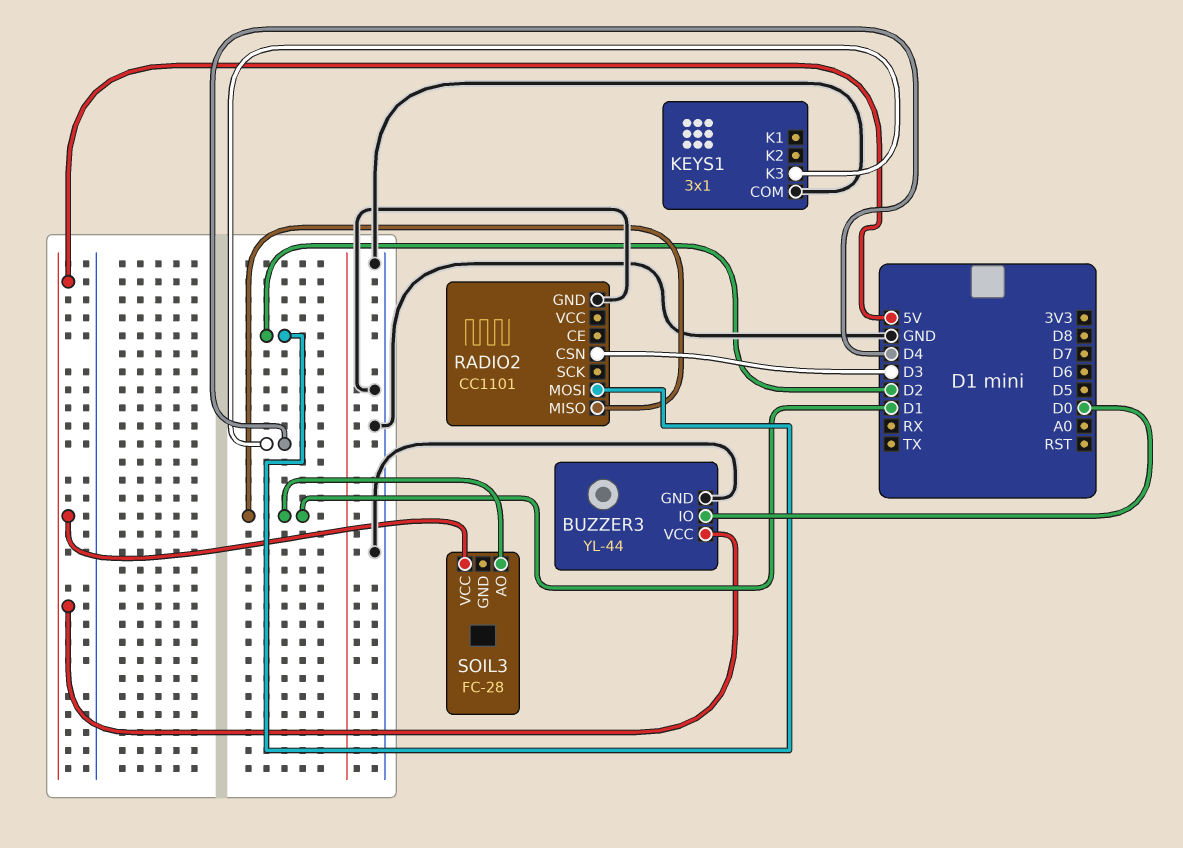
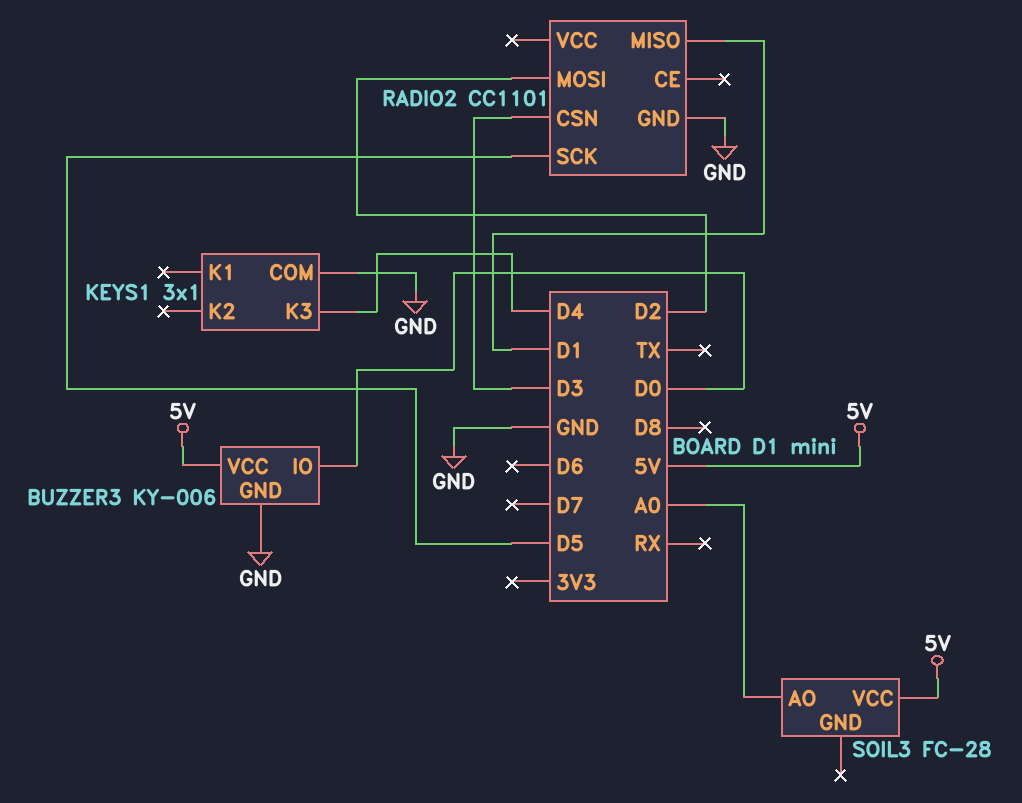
BUZZER3: YL-44 -> KY-006
RADIO2 pin SCK: none -> D5
SOIL3 pin AO: D1 -> A0

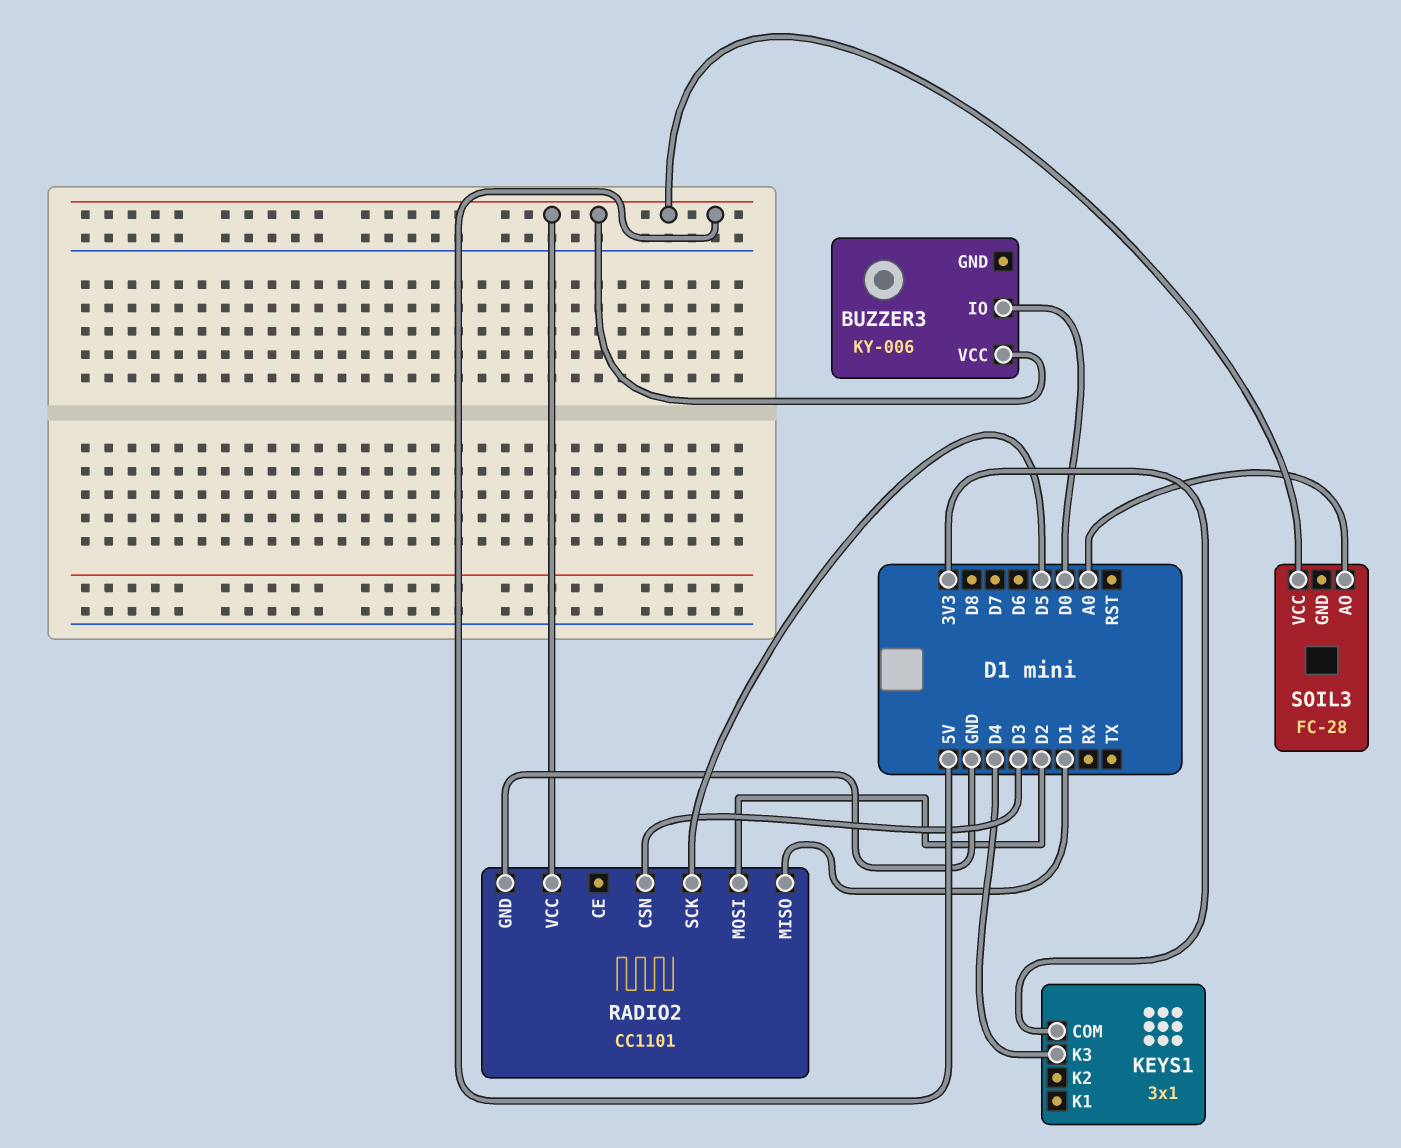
BUZZER3 pin GND: GND -> none
KEYS1 pin COM: GND -> 3V3
RADIO2 pin VCC: none -> 5V

